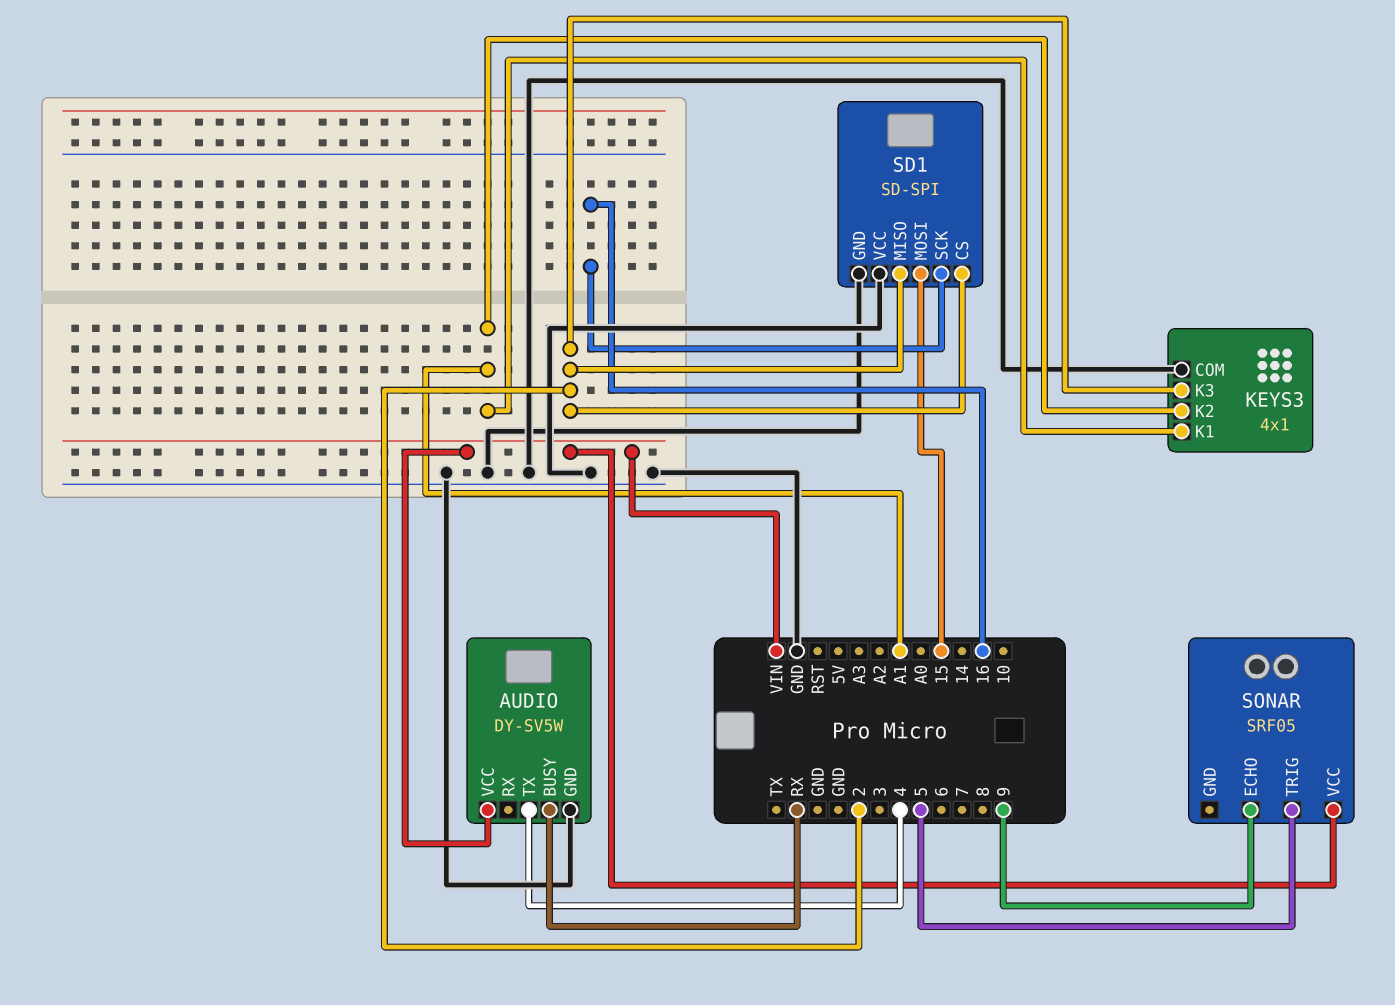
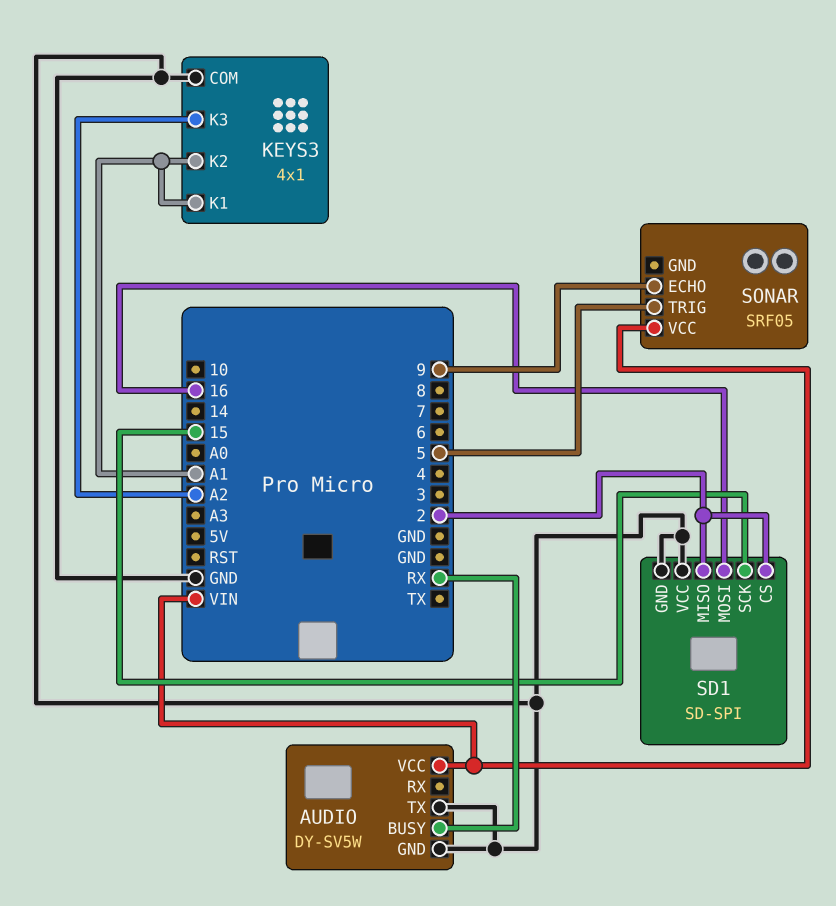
AUDIO pin TX: 4 -> GND
KEYS3 pin K3: 2 -> A2
SD1 pin MOSI: 15 -> 16
SD1 pin SCK: 16 -> 15

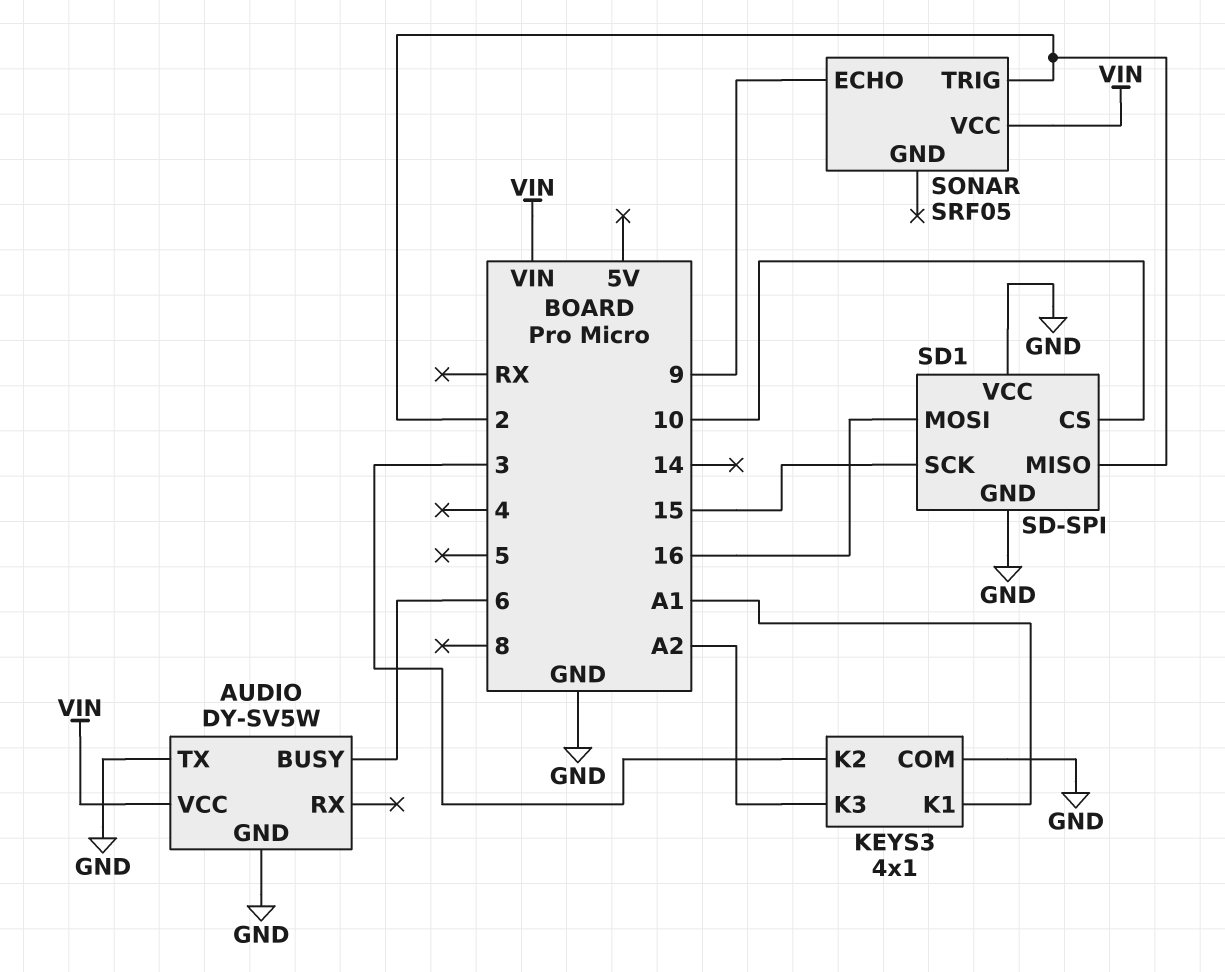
AUDIO pin BUSY: RX -> 6
KEYS3 pin K2: A1 -> 3
SD1 pin CS: 2 -> 10
SONAR pin TRIG: 5 -> 2

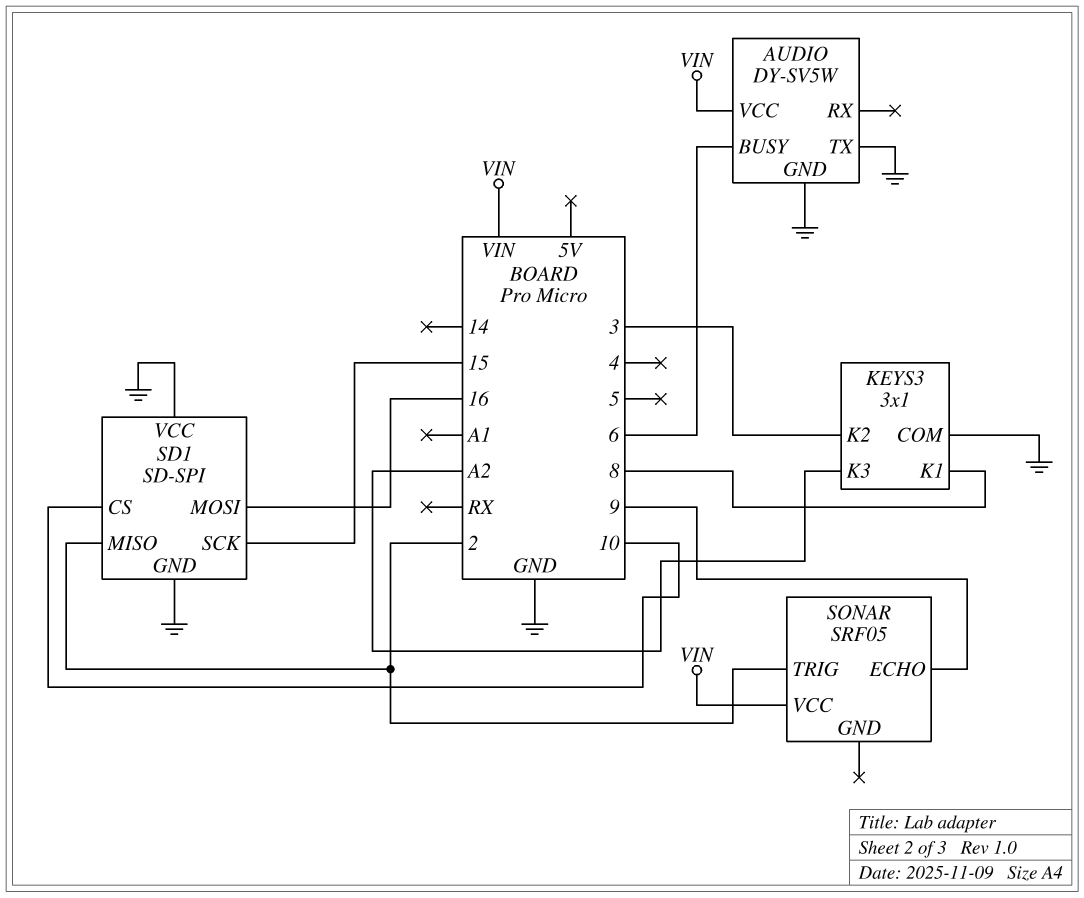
KEYS3: 4x1 -> 3x1
KEYS3 pin K1: A1 -> 8

